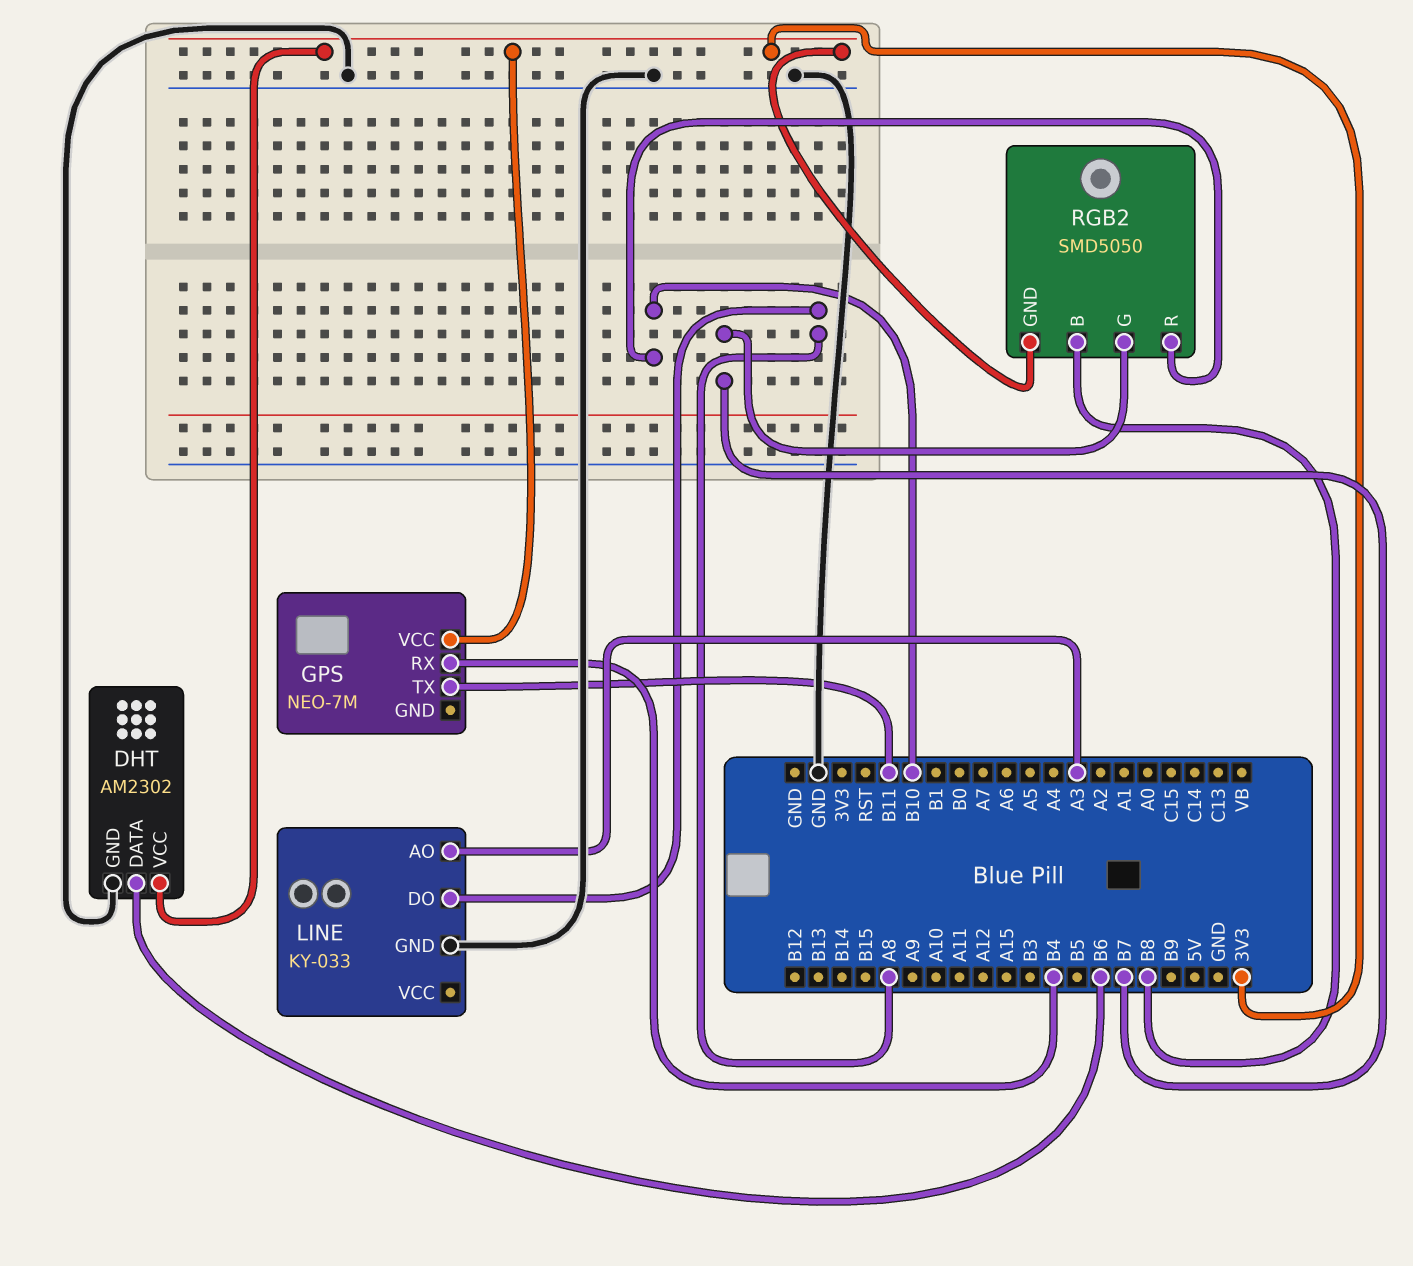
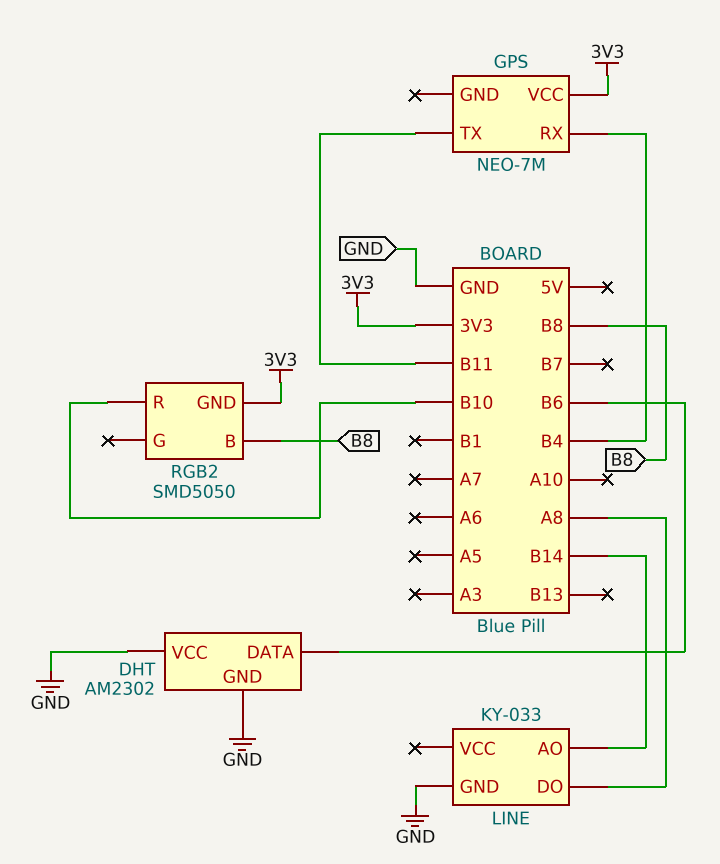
DHT pin VCC: 3V3 -> GND
LINE pin AO: A3 -> B14
RGB2 pin G: B7 -> none

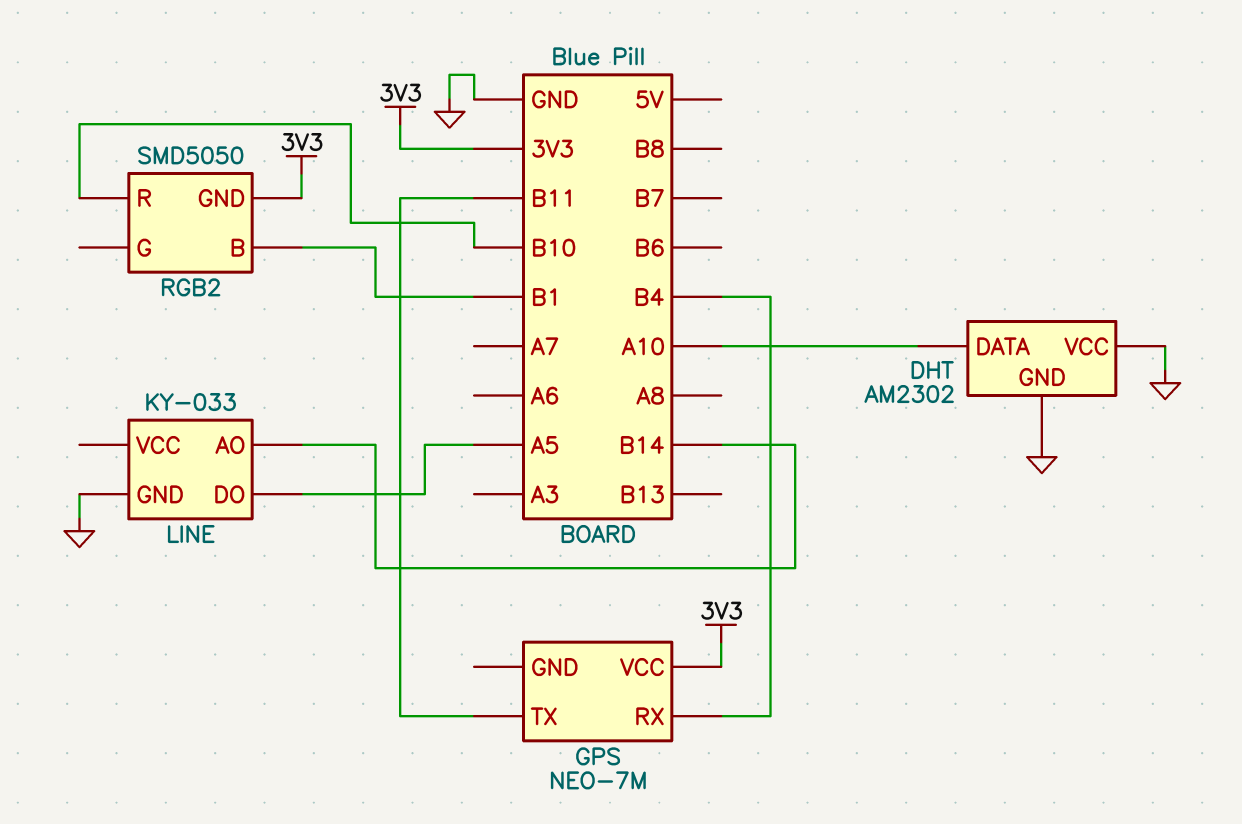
DHT pin DATA: B6 -> A10
LINE pin DO: A8 -> A5
RGB2 pin B: B8 -> B1

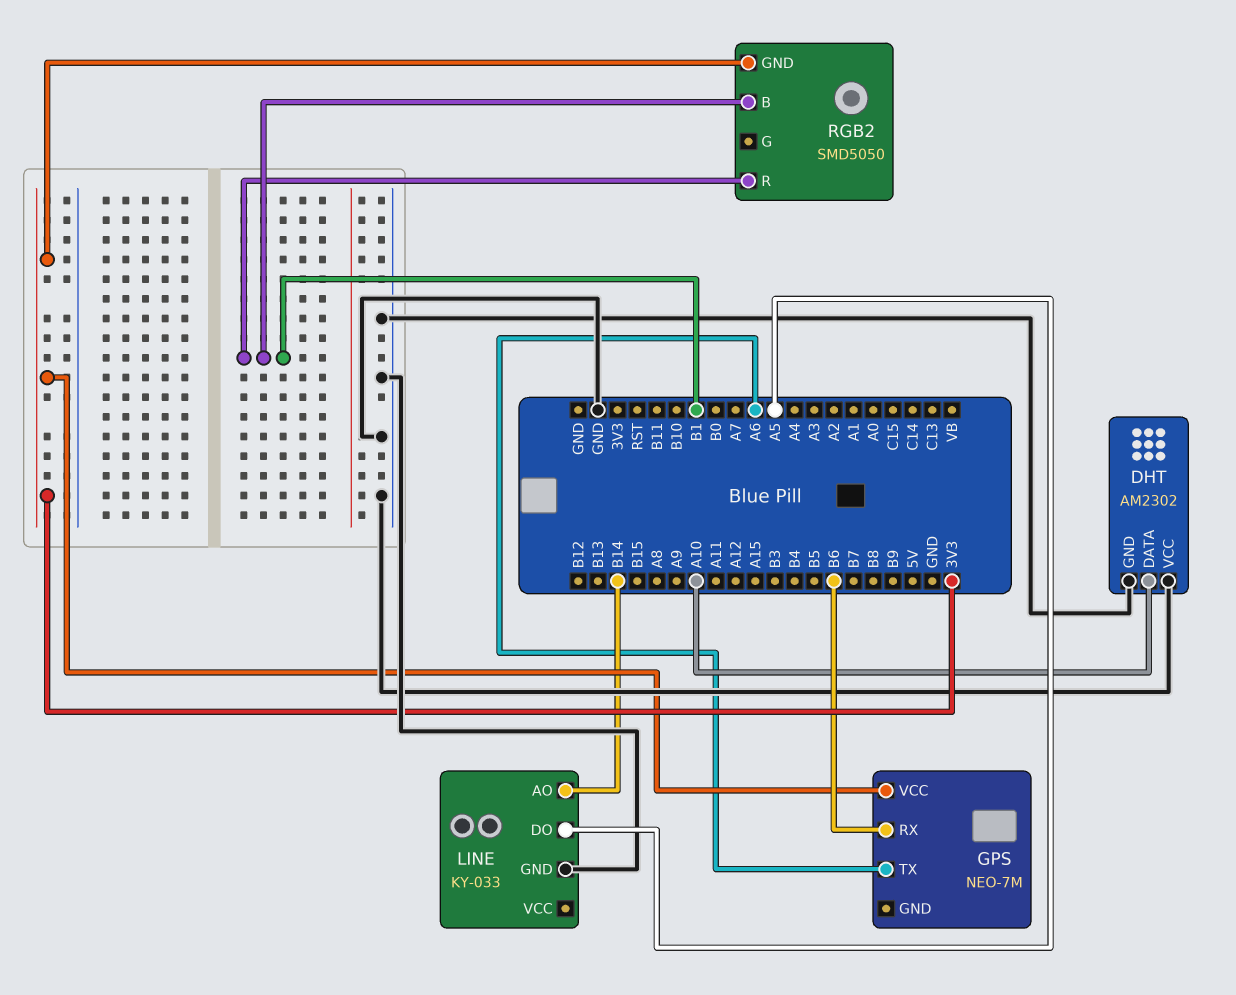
GPS pin RX: B4 -> B6
GPS pin TX: B11 -> A6
RGB2 pin R: B10 -> B1

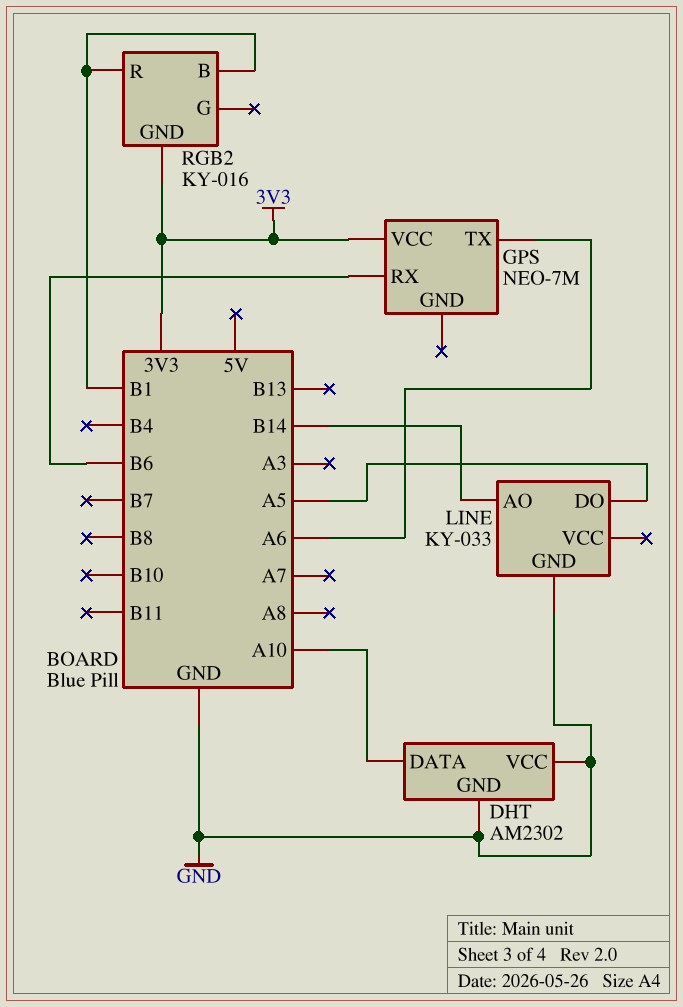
RGB2: SMD5050 -> KY-016

